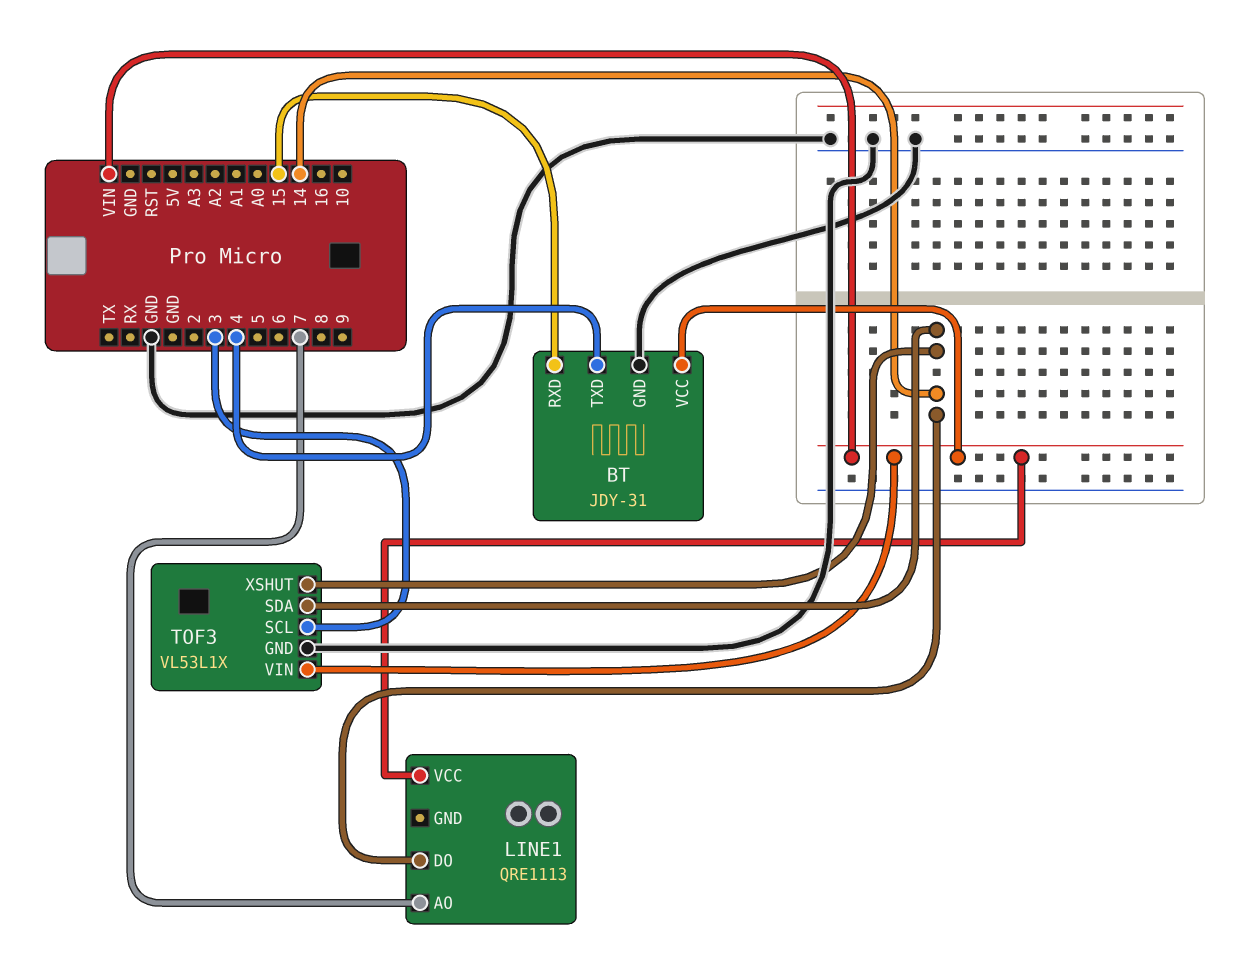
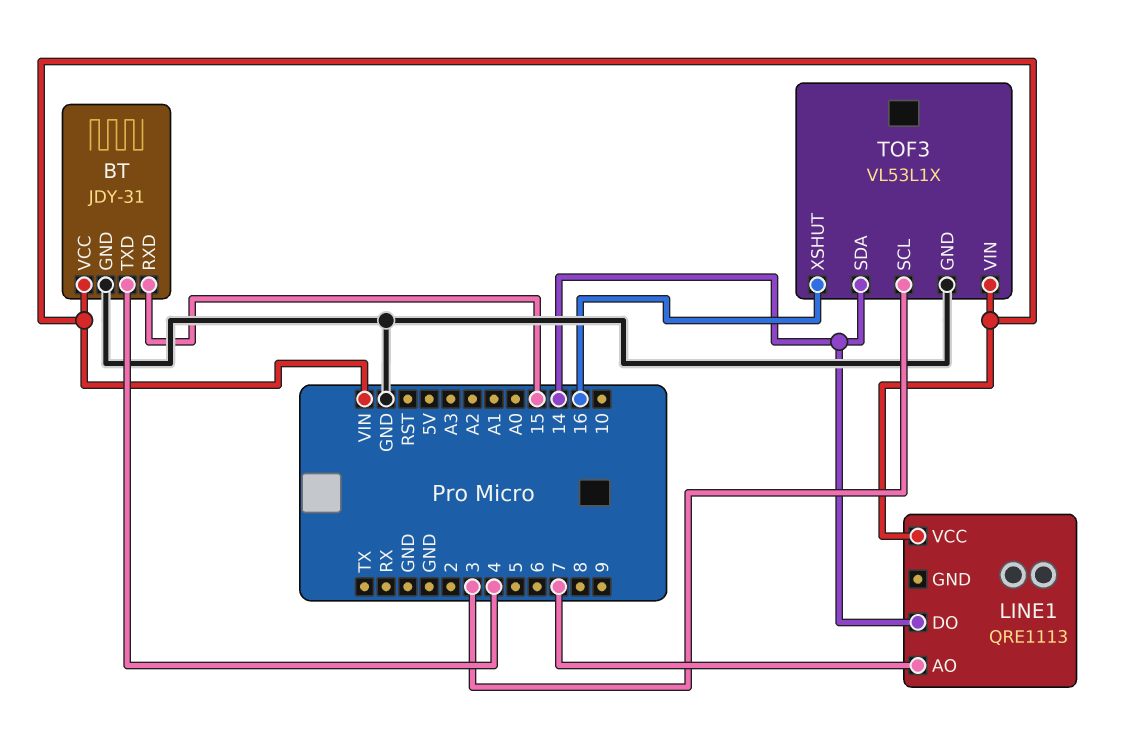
TOF3 pin XSHUT: 14 -> 16

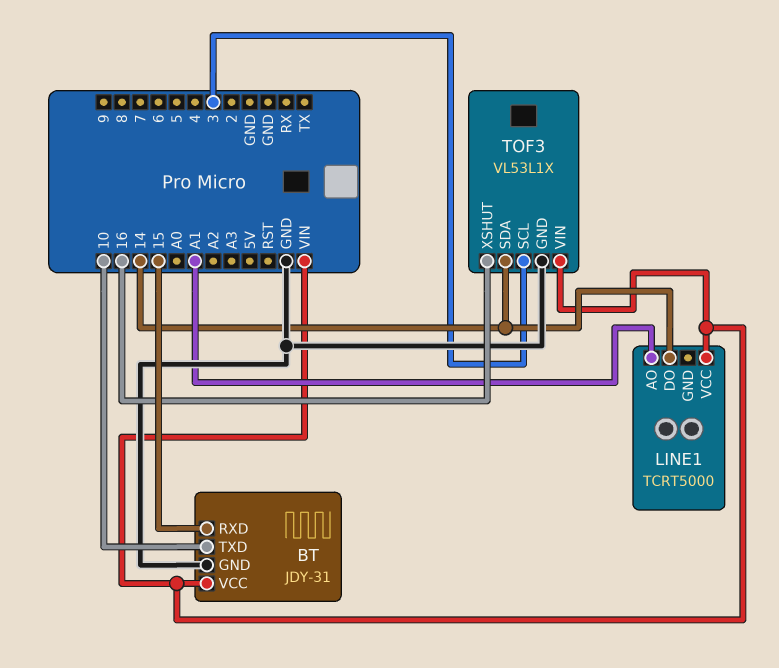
BT pin TXD: 4 -> 10
LINE1: QRE1113 -> TCRT5000
LINE1 pin AO: 7 -> A1

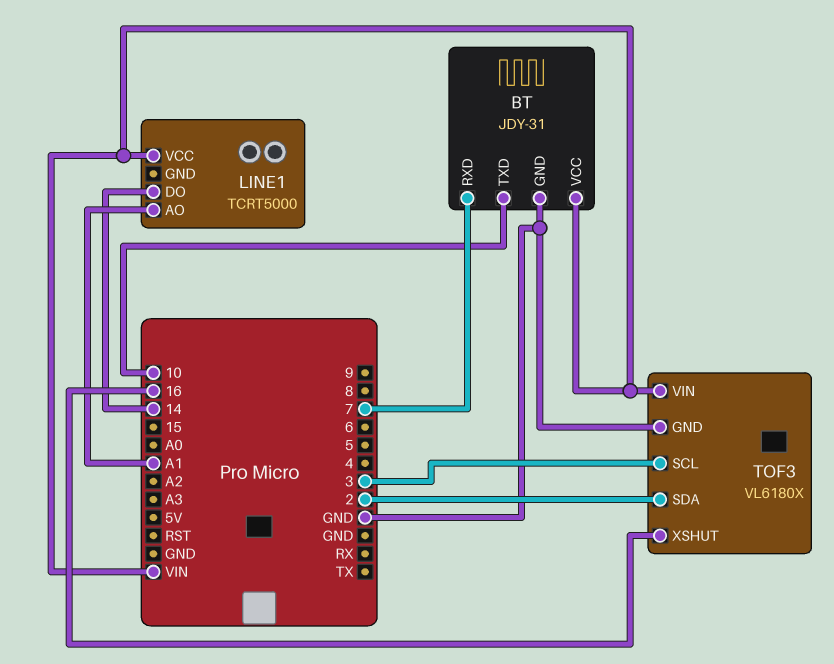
BT pin RXD: 15 -> 7
TOF3: VL53L1X -> VL6180X
TOF3 pin SDA: 14 -> 2

